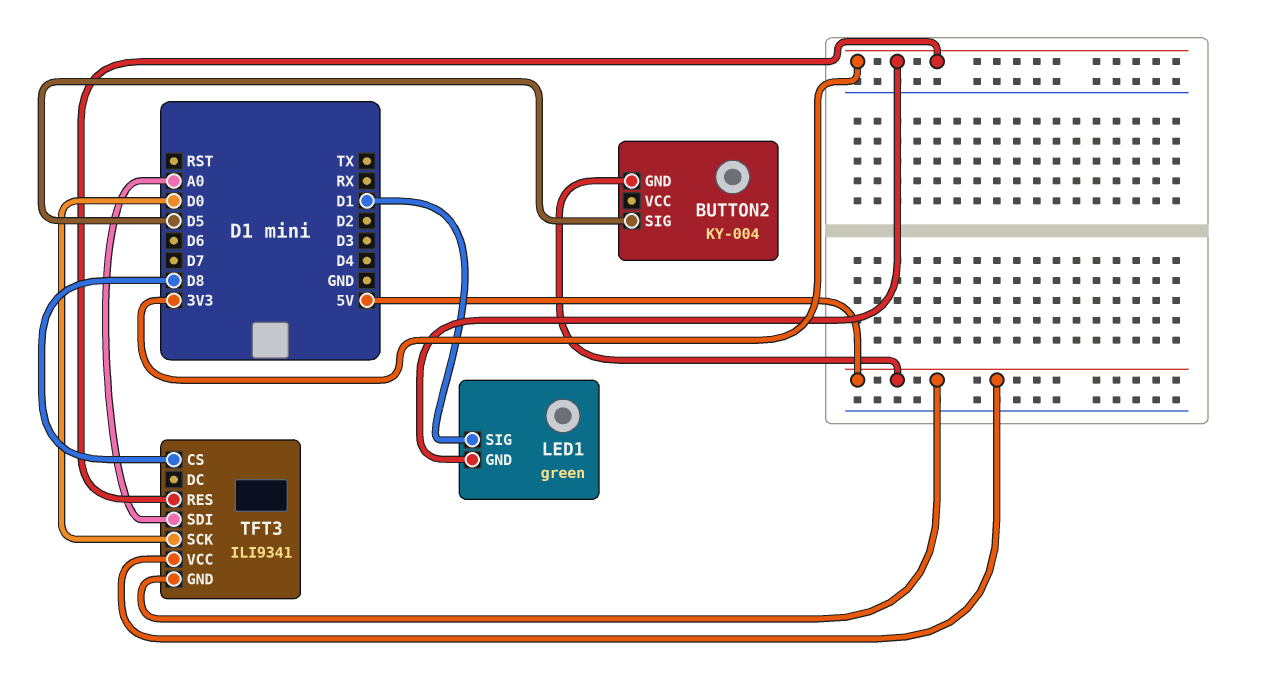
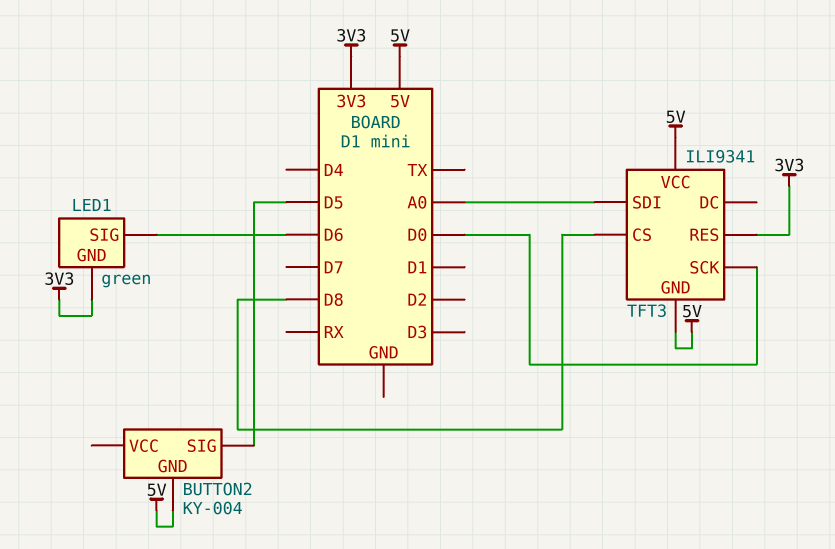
LED1 pin SIG: D1 -> D6

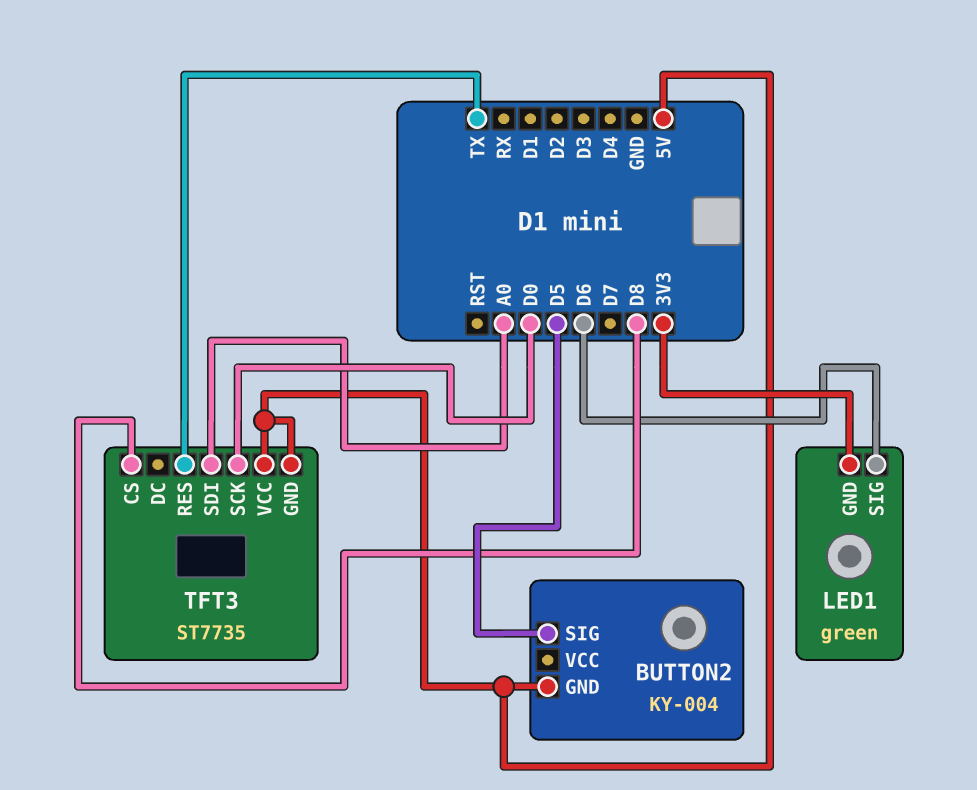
TFT3: ILI9341 -> ST7735
TFT3 pin RES: 3V3 -> TX

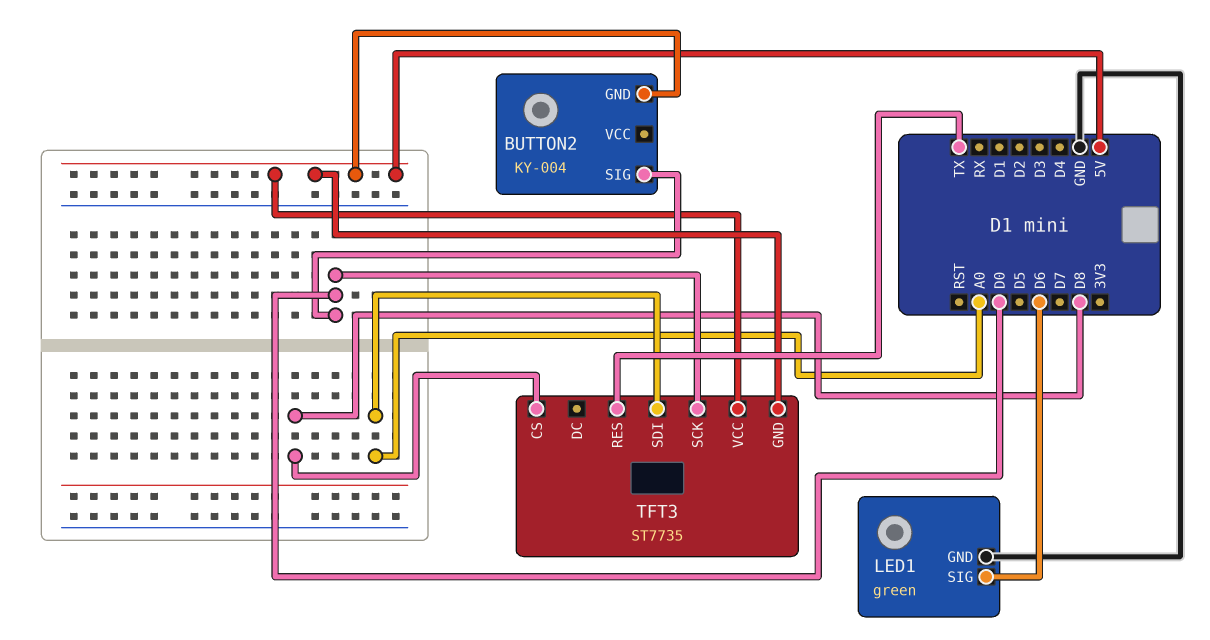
BUTTON2 pin SIG: D5 -> D0
LED1 pin GND: 3V3 -> GND

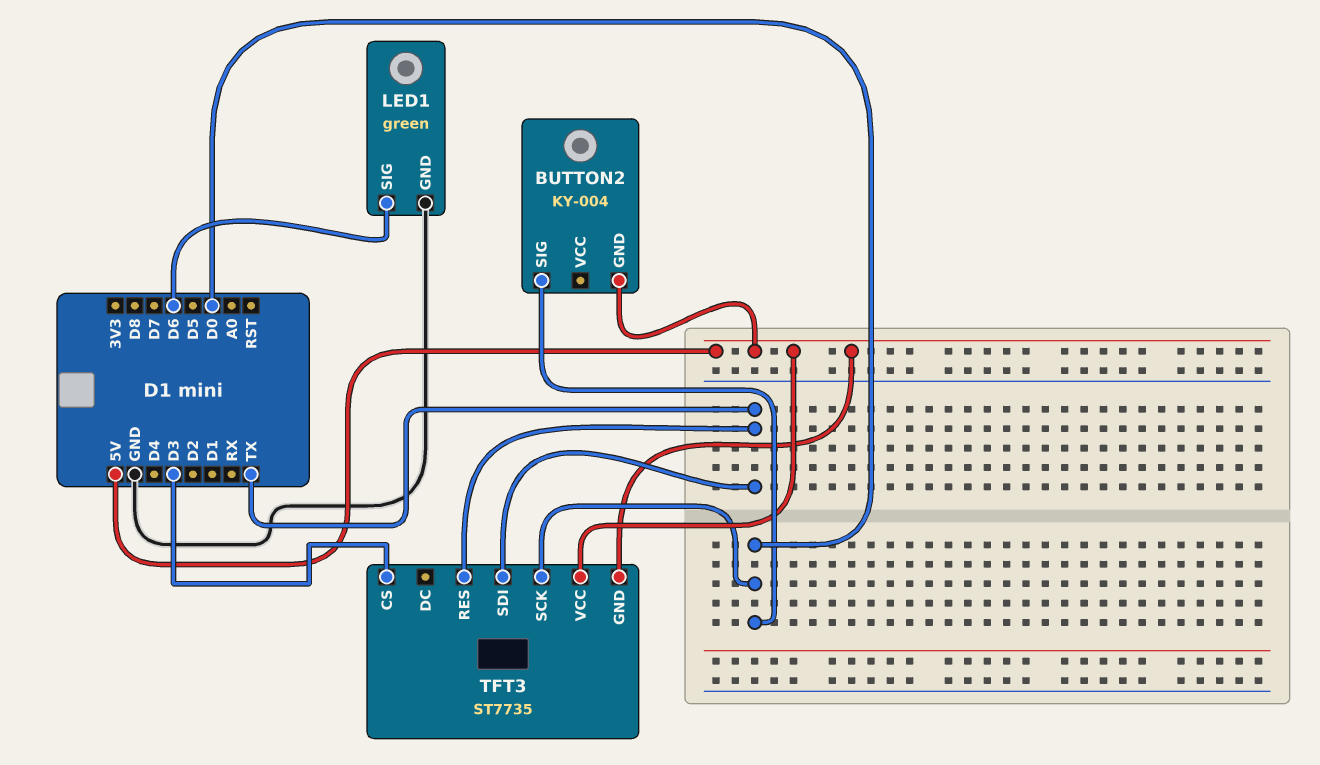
TFT3 pin CS: D8 -> D3
TFT3 pin SDI: A0 -> TX

